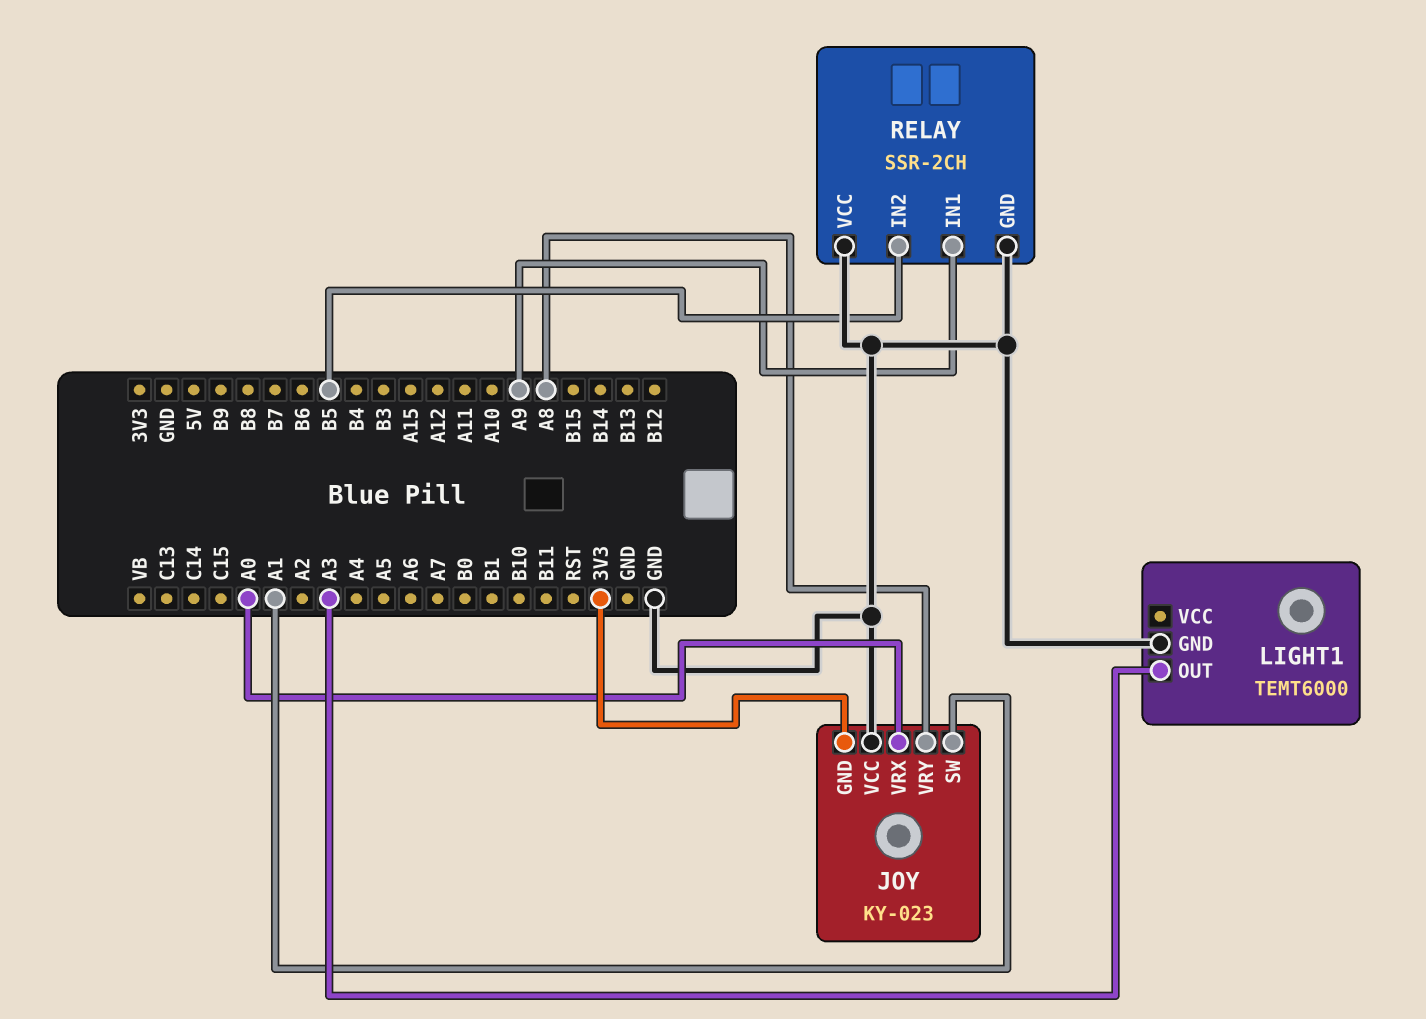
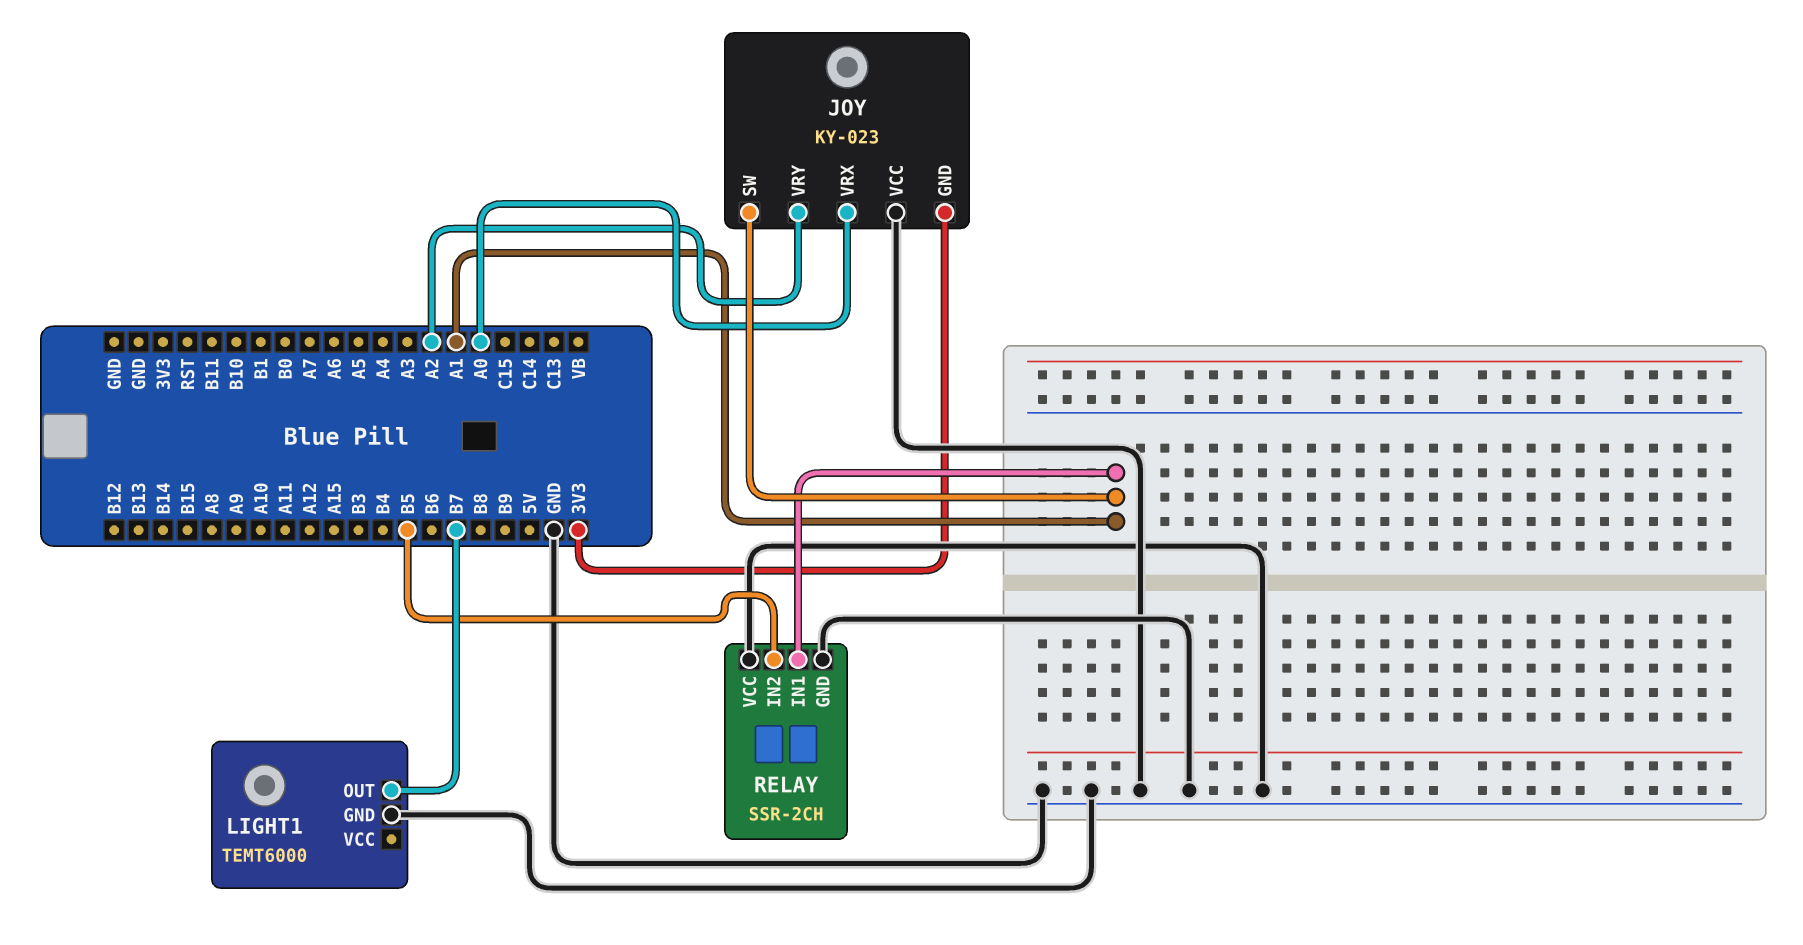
JOY pin VRY: A8 -> A2
LIGHT1 pin OUT: A3 -> B7
RELAY pin IN1: A9 -> A1

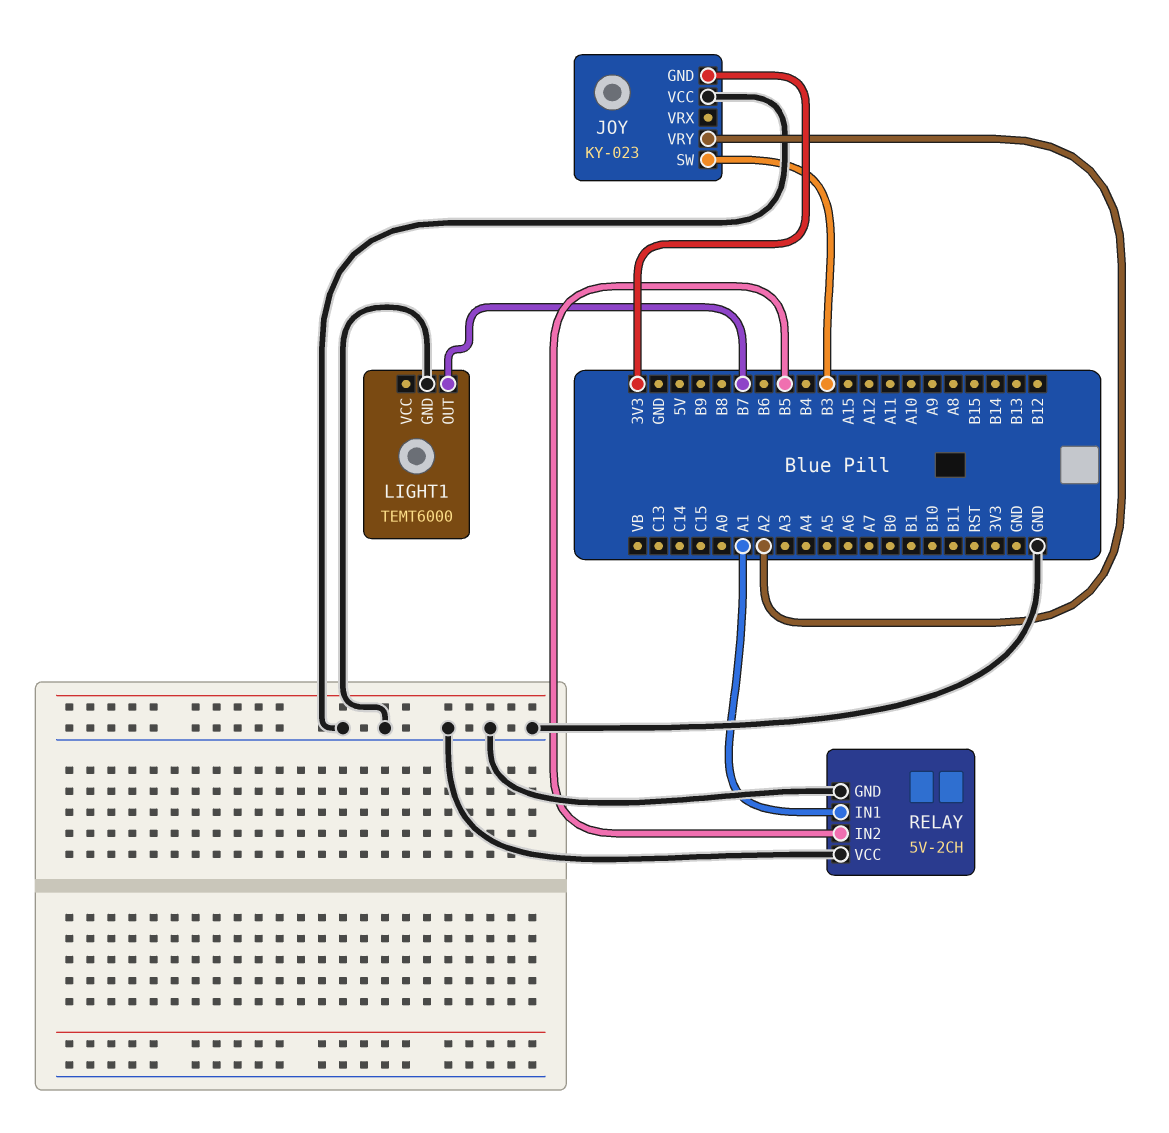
JOY pin SW: A1 -> B3
JOY pin VRX: A0 -> none
RELAY: SSR-2CH -> 5V-2CH

